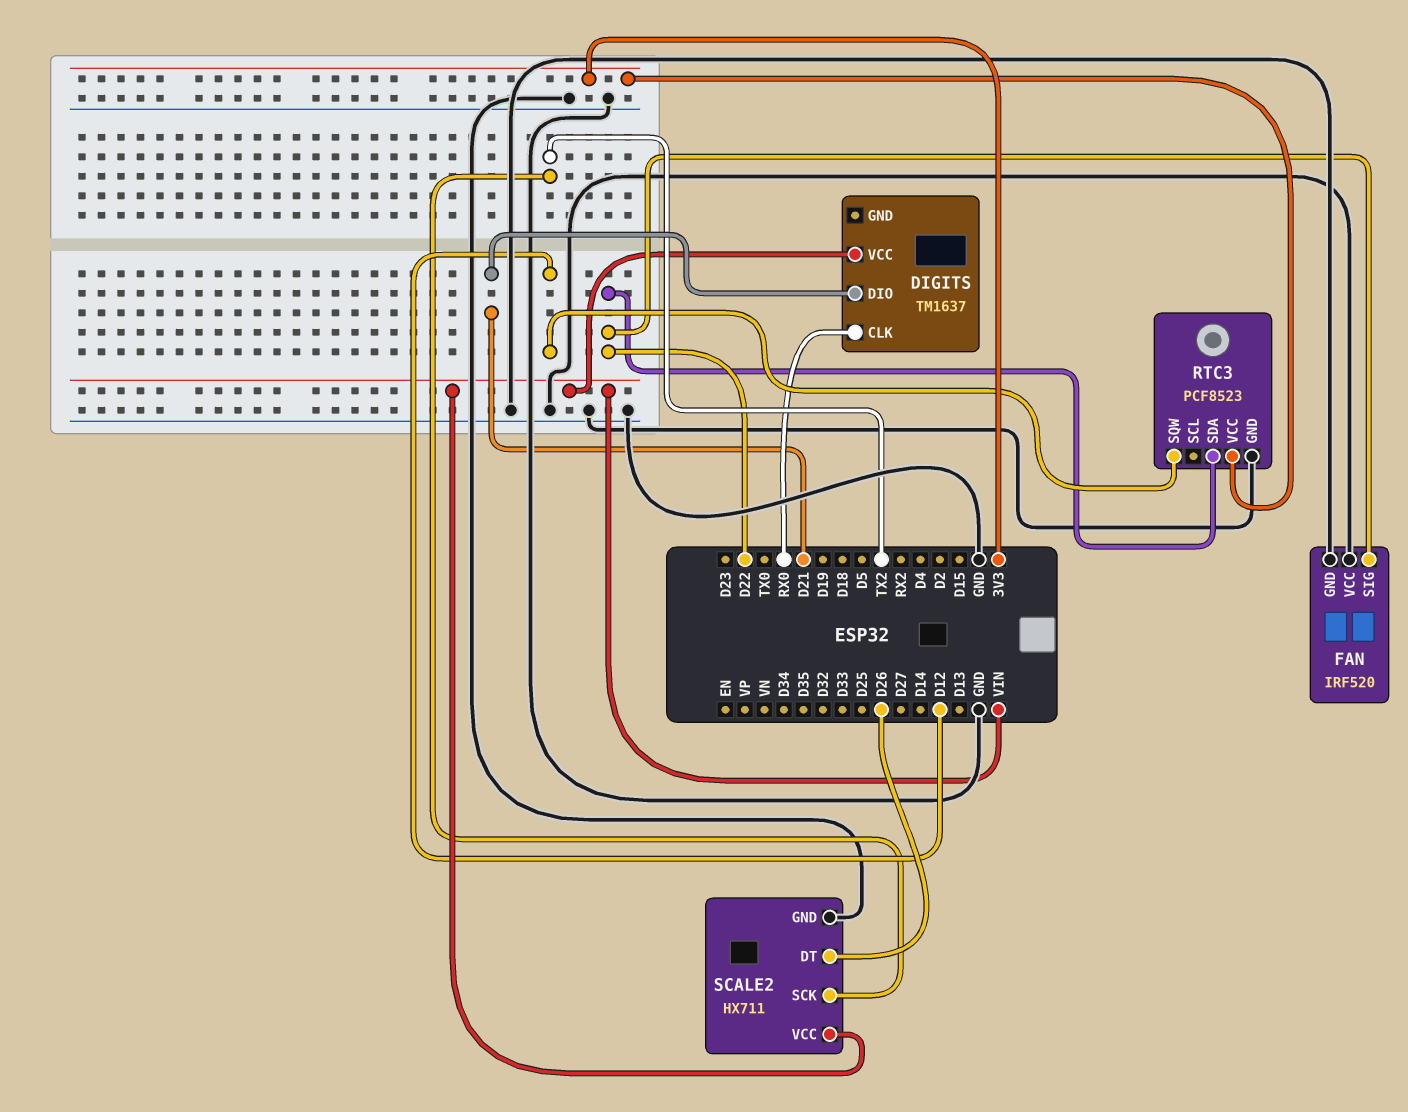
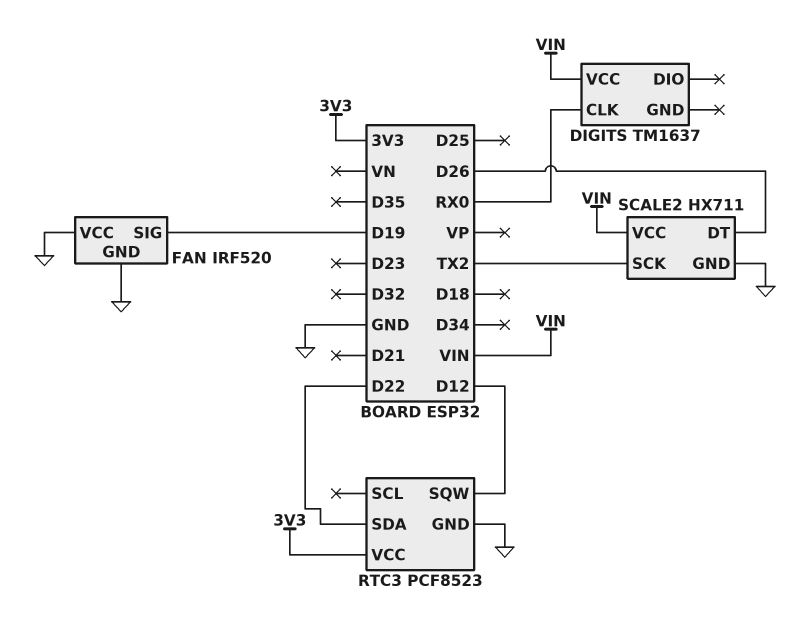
DIGITS pin DIO: D21 -> none
FAN pin SIG: D22 -> D19

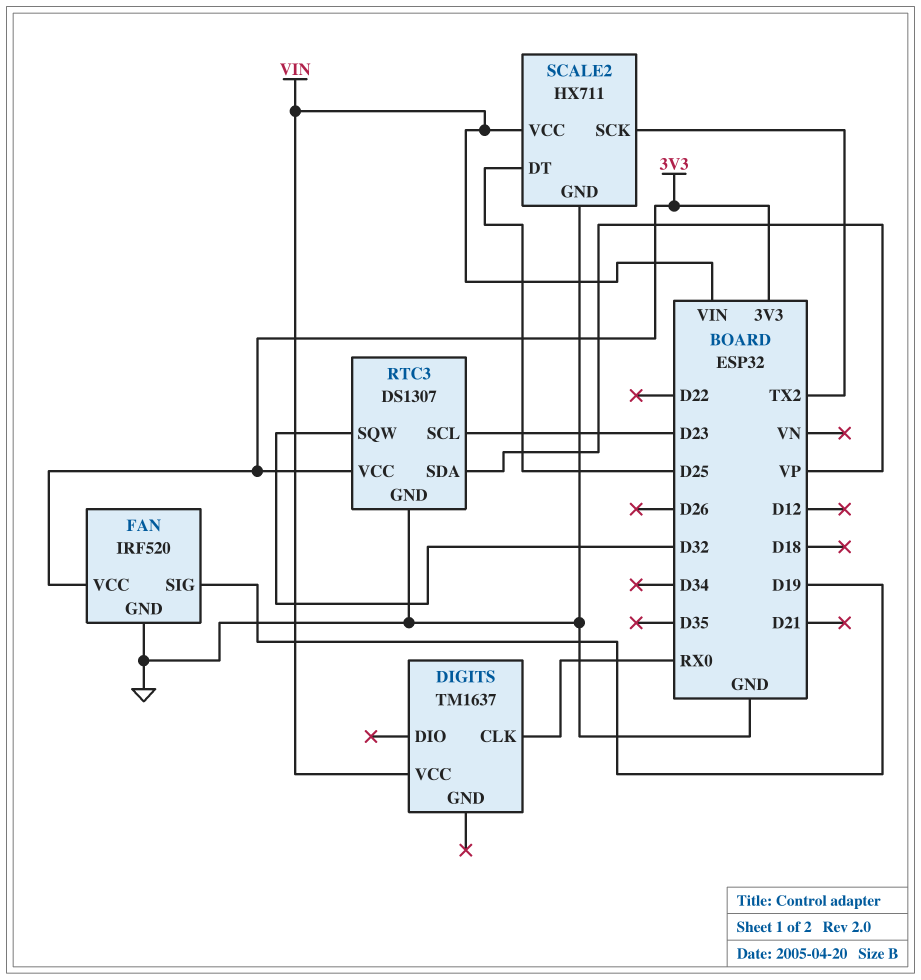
FAN pin VCC: GND -> 3V3
RTC3: PCF8523 -> DS1307
RTC3 pin SCL: none -> D23
RTC3 pin SDA: D22 -> VP
RTC3 pin SQW: D12 -> D32
SCALE2 pin DT: D26 -> D25

